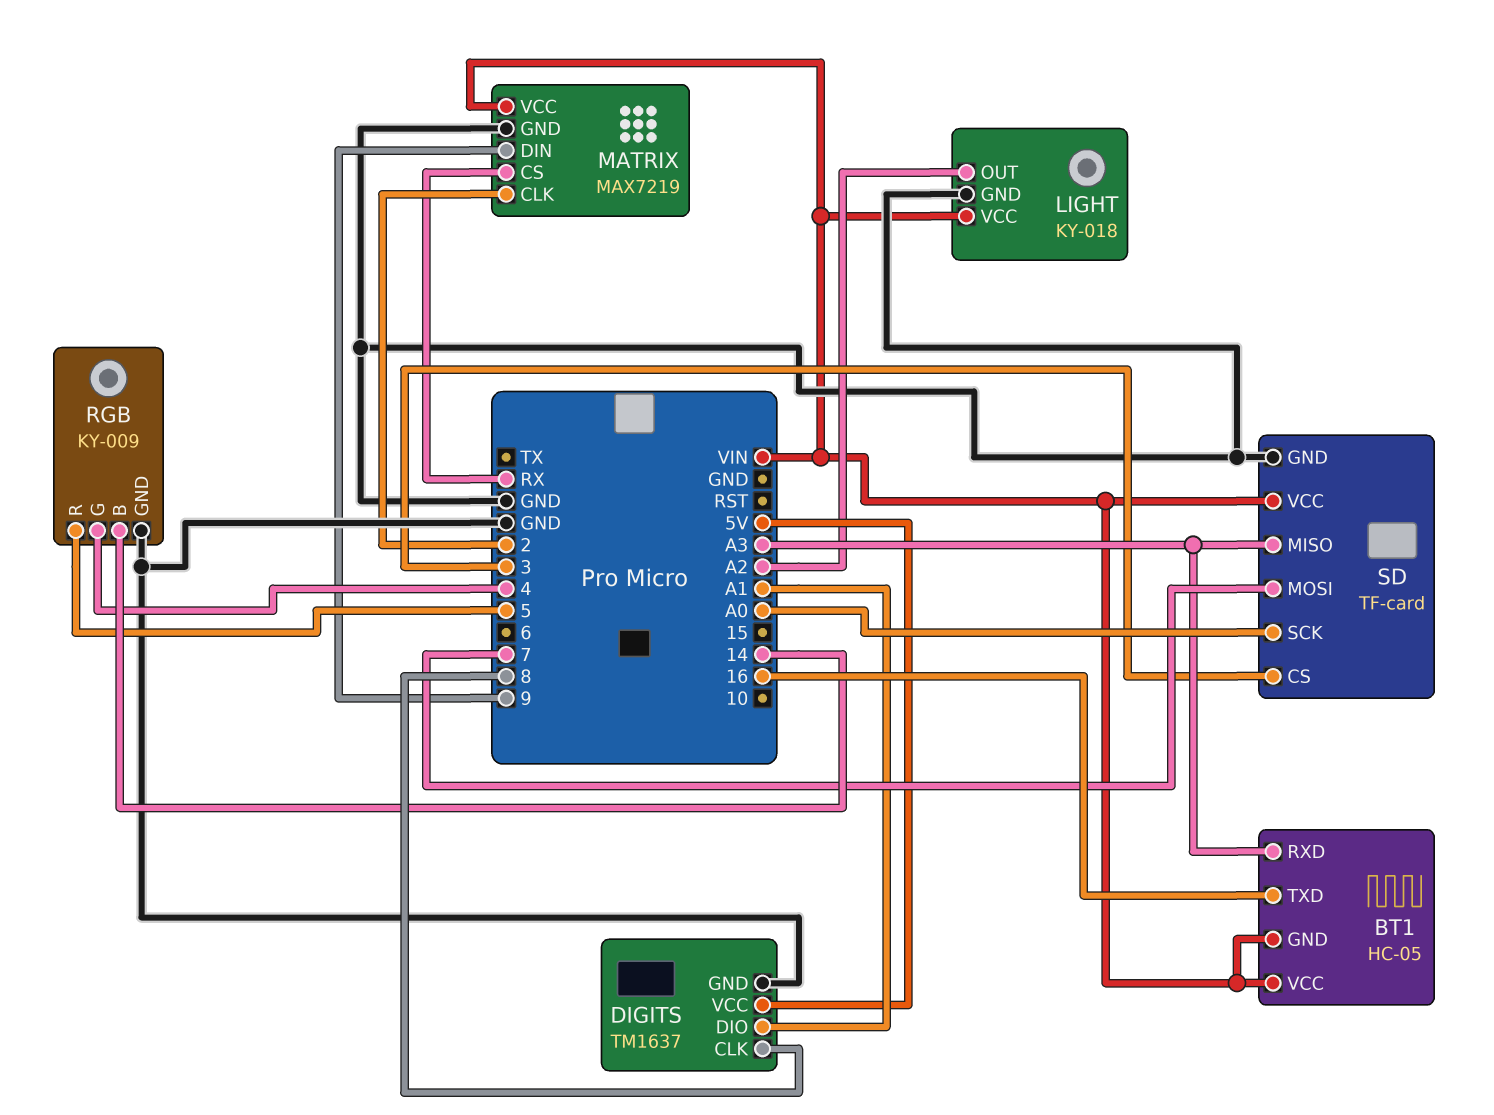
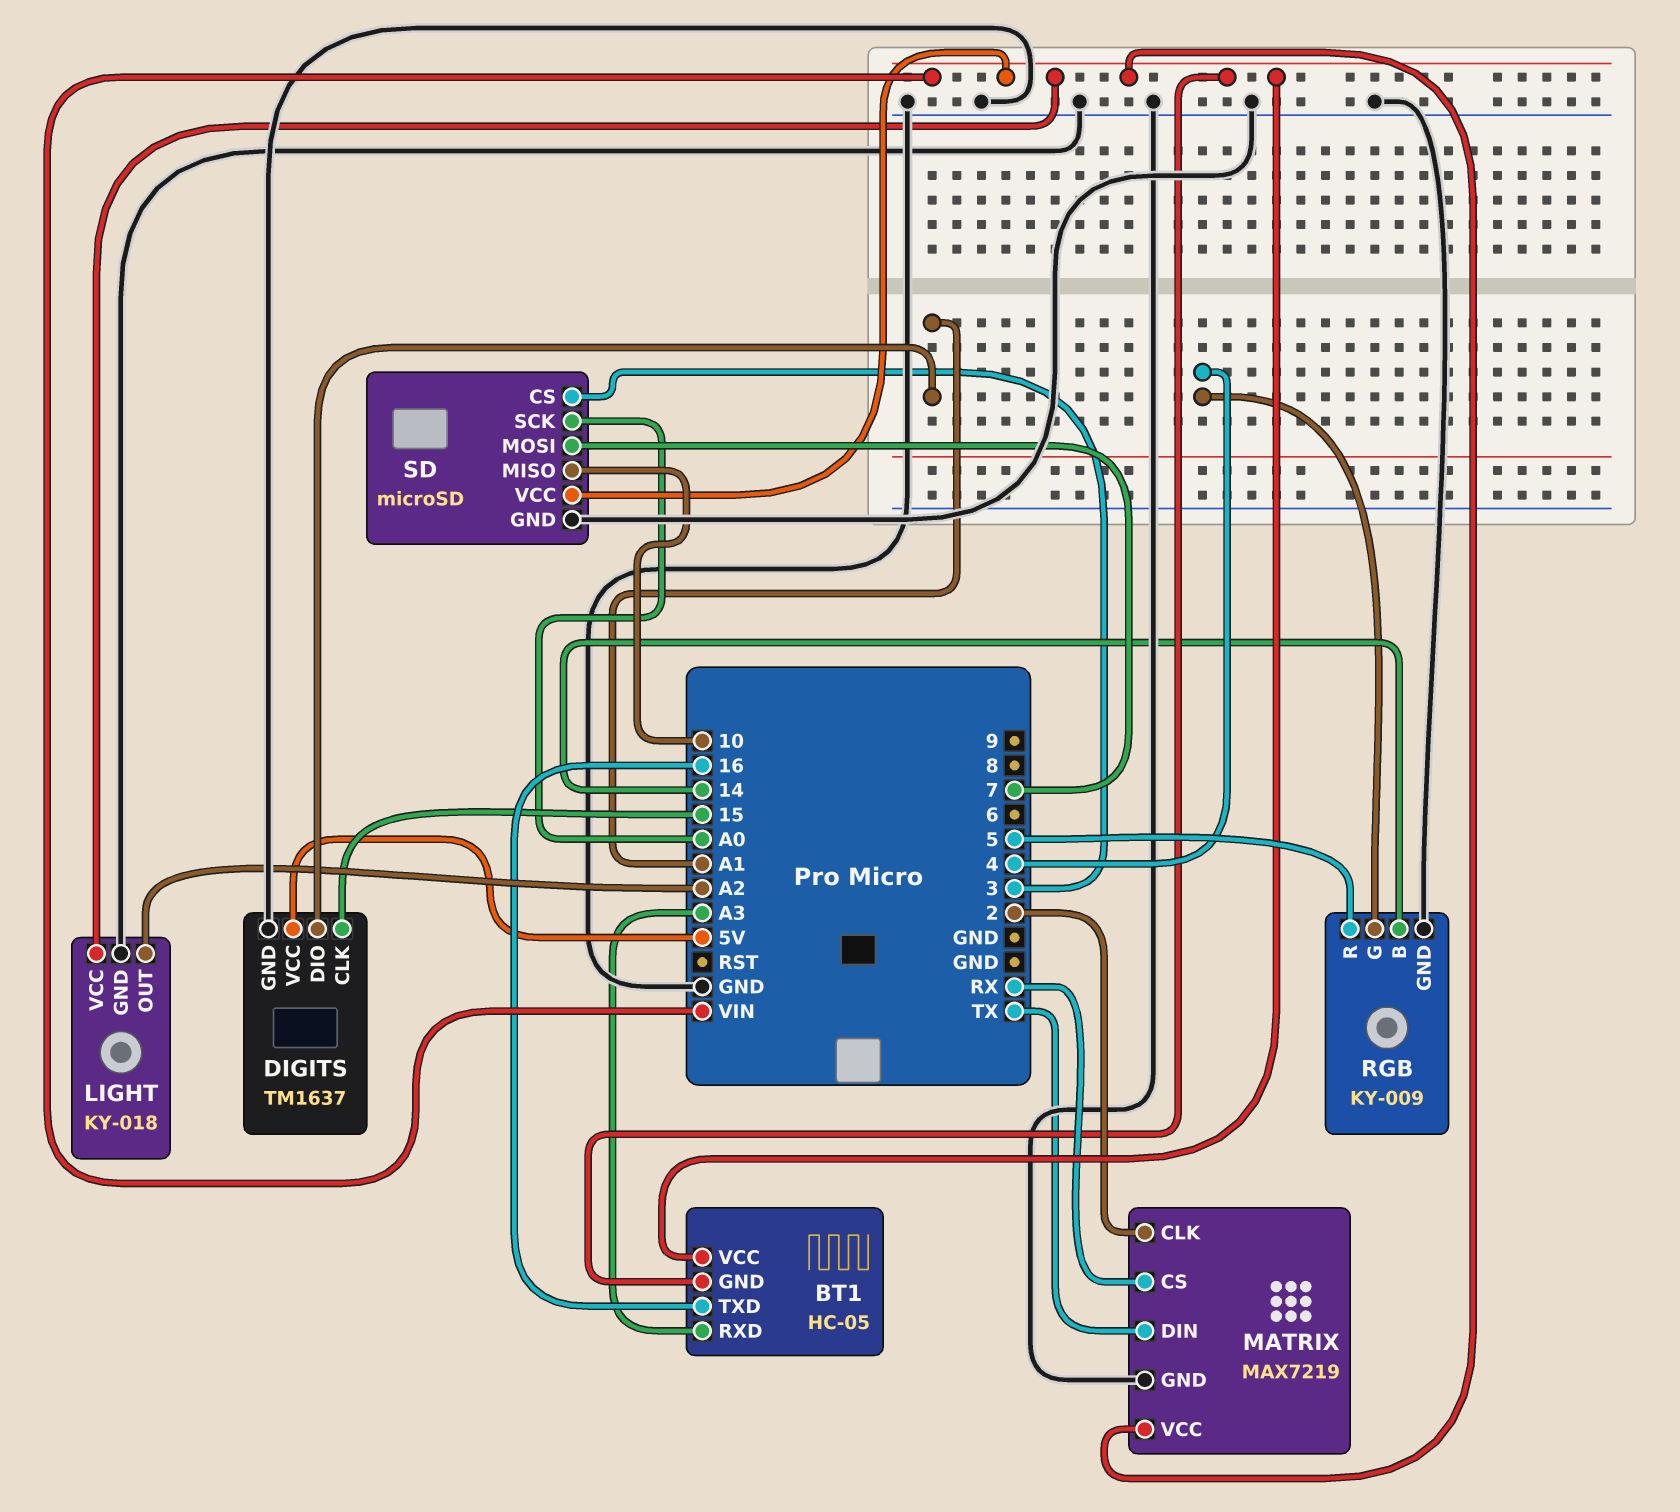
DIGITS pin CLK: 8 -> 15
MATRIX pin DIN: 9 -> TX
SD: TF-card -> microSD
SD pin MISO: A3 -> 10

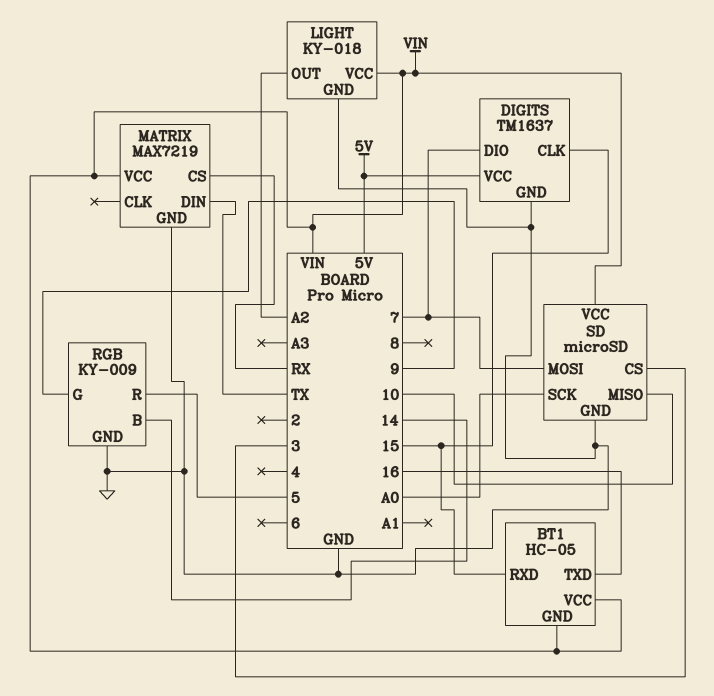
BT1 pin RXD: A3 -> 15
DIGITS pin DIO: A1 -> 7
MATRIX pin CLK: 2 -> none
RGB pin G: 4 -> 9

